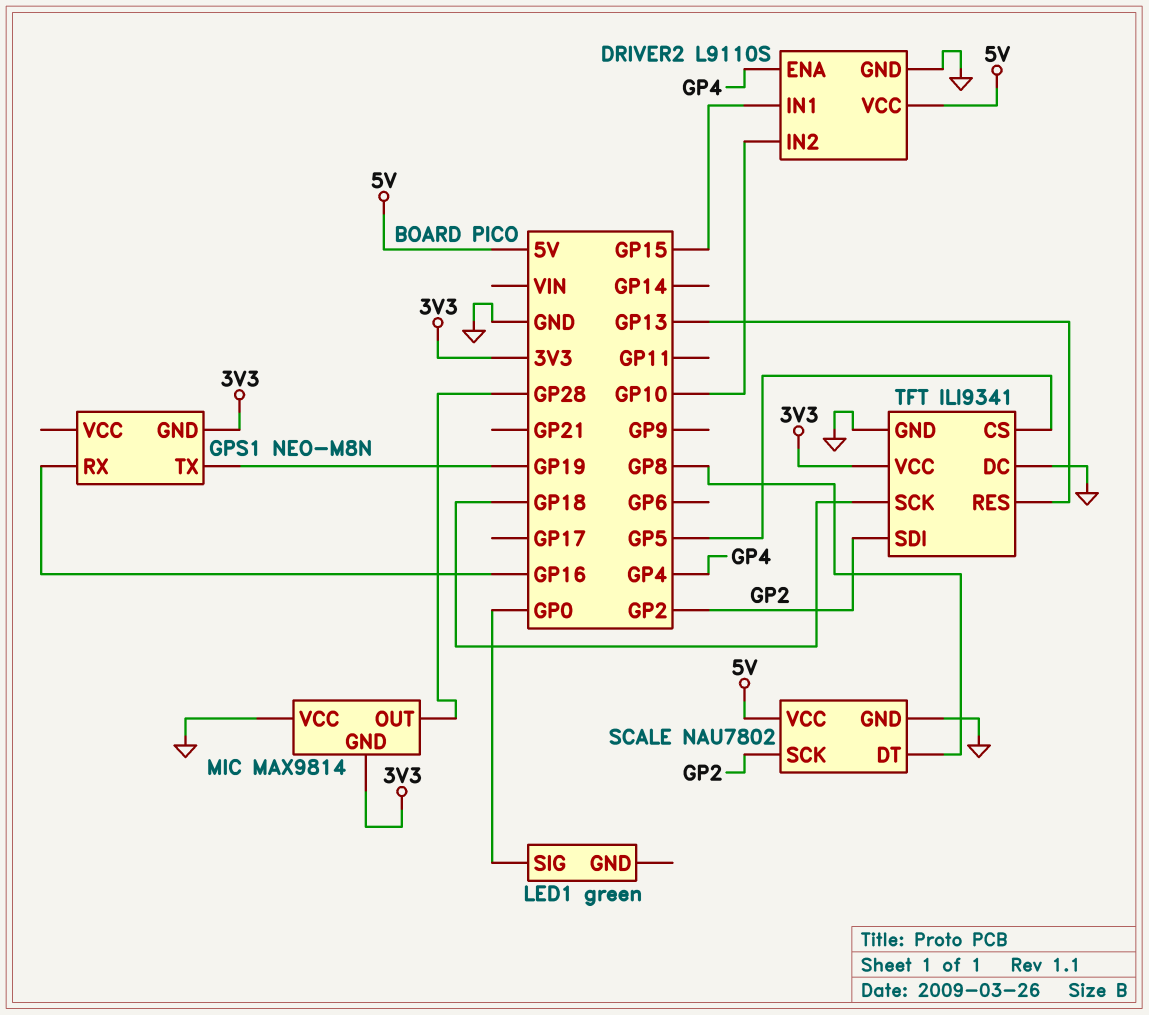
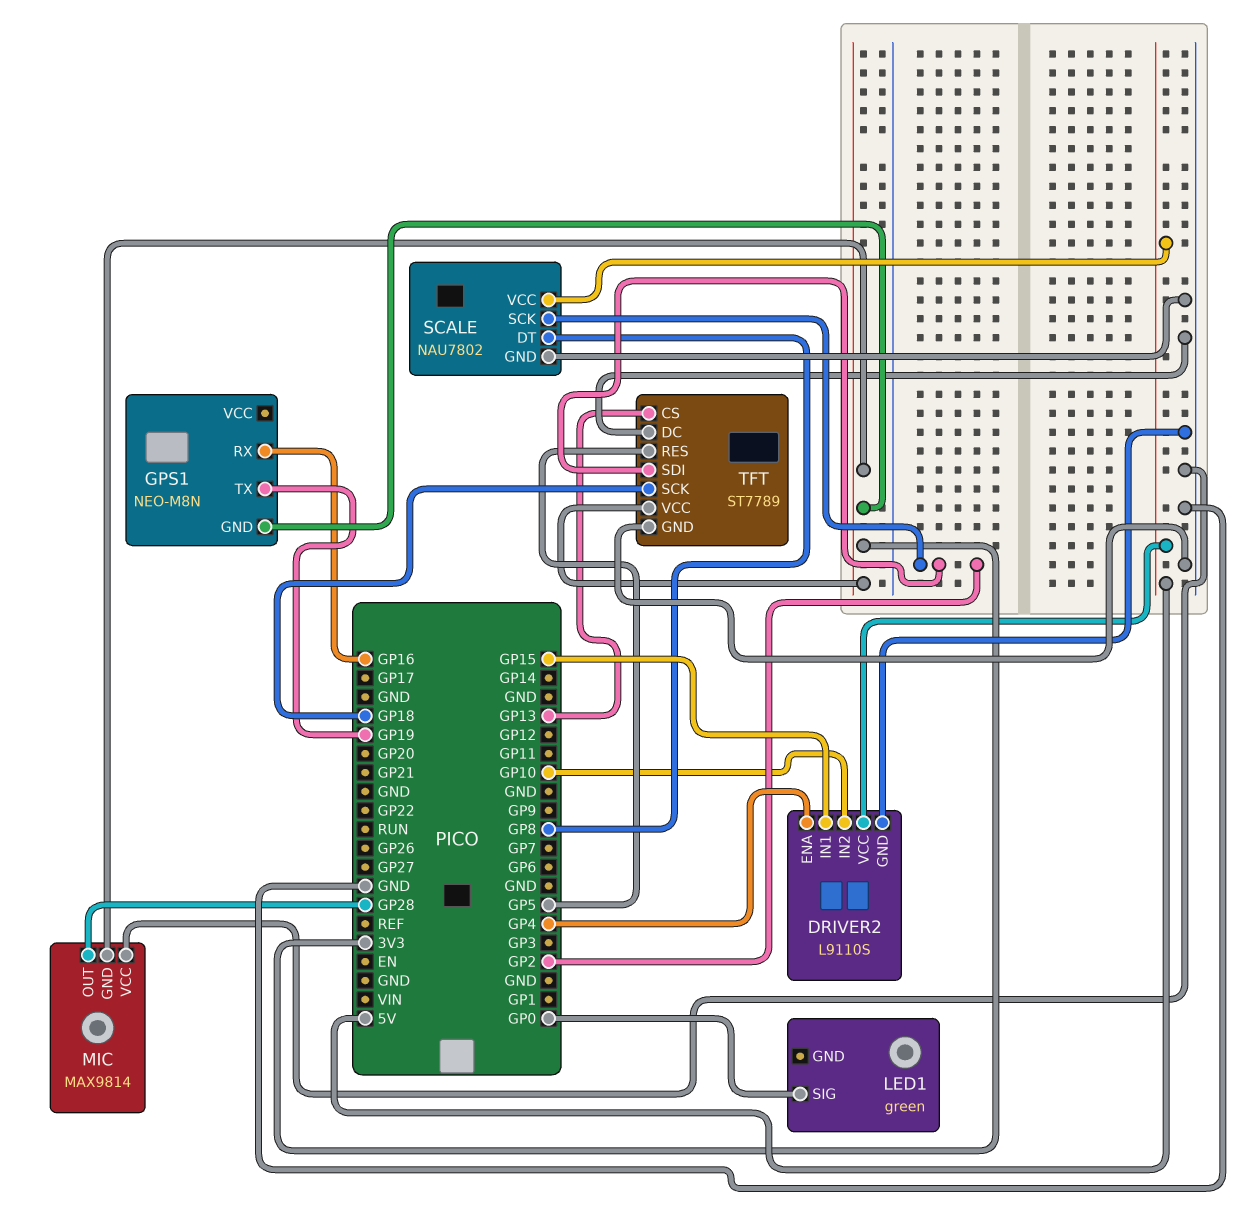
TFT: ILI9341 -> ST7789
TFT pin CS: GP5 -> GP13
TFT pin RES: GP13 -> GP5

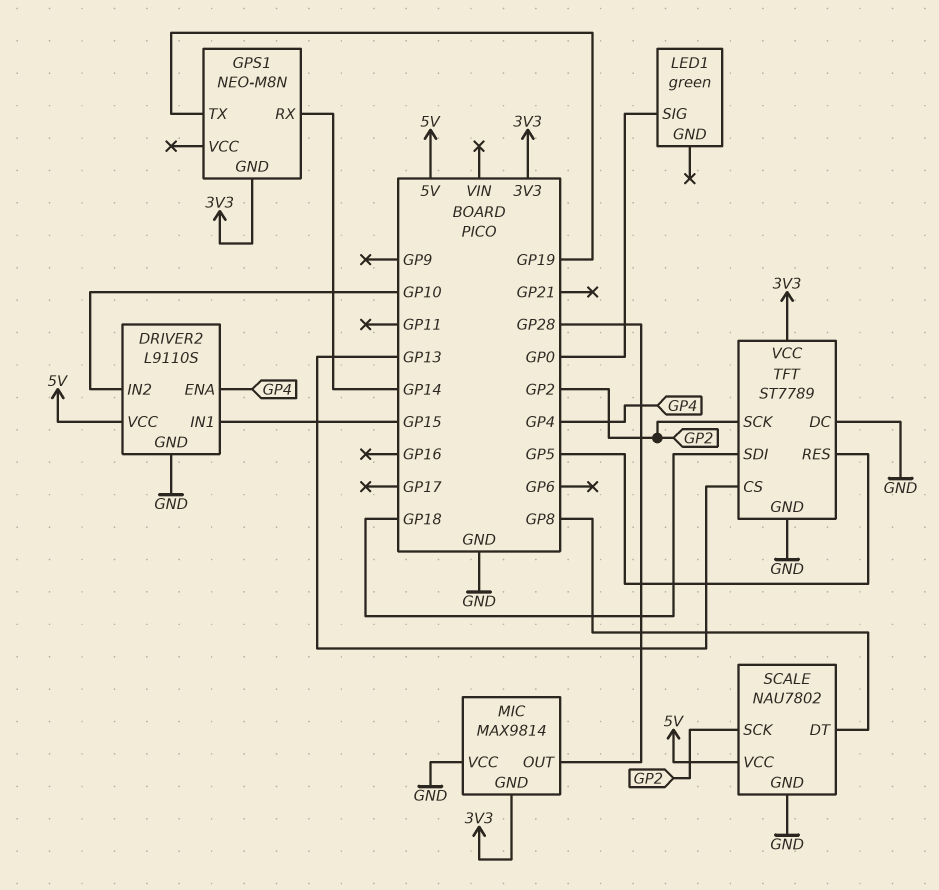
GPS1 pin RX: GP16 -> GP14
TFT pin SCK: GP18 -> GP2
TFT pin SDI: GP2 -> GP18

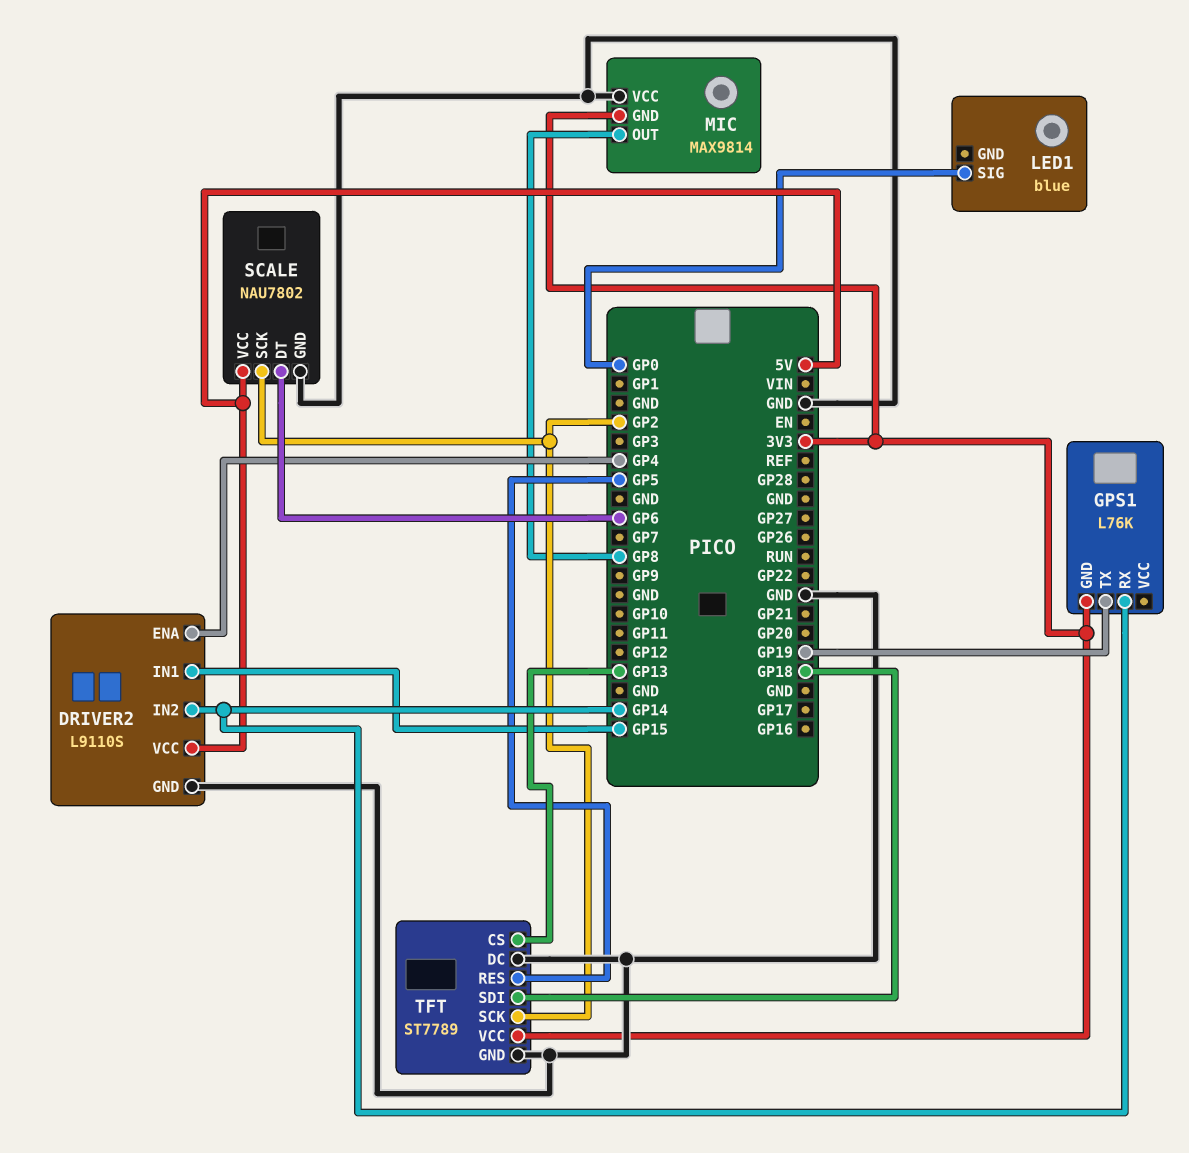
DRIVER2 pin IN2: GP10 -> GP14
GPS1: NEO-M8N -> L76K
LED1: green -> blue
MIC pin OUT: GP28 -> GP8
SCALE pin DT: GP8 -> GP6

